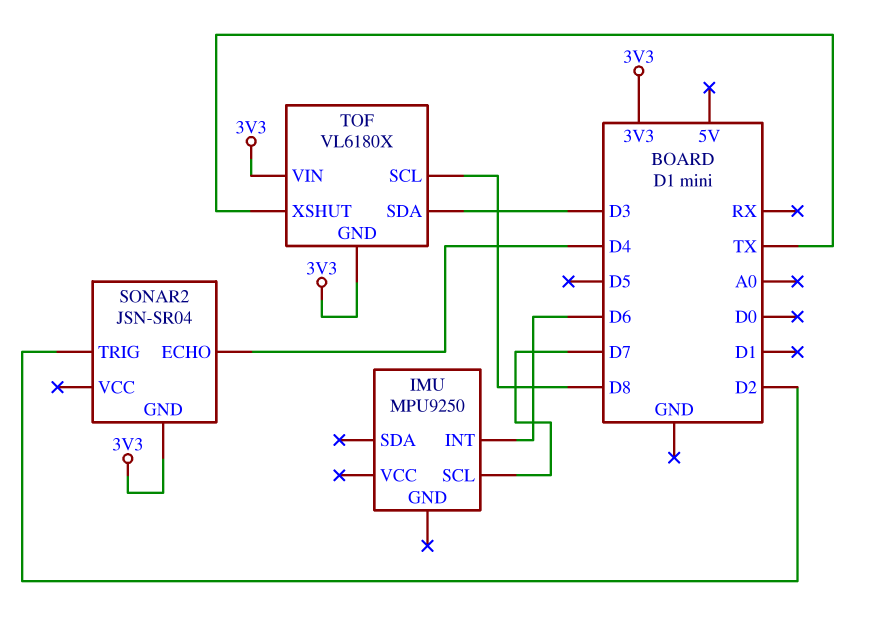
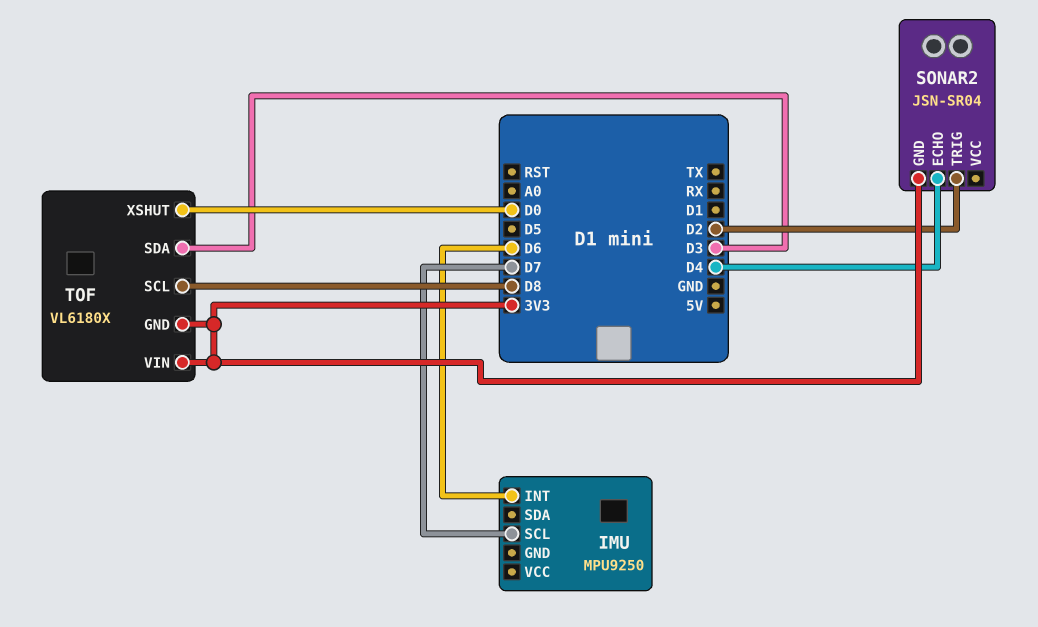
TOF pin XSHUT: TX -> D0

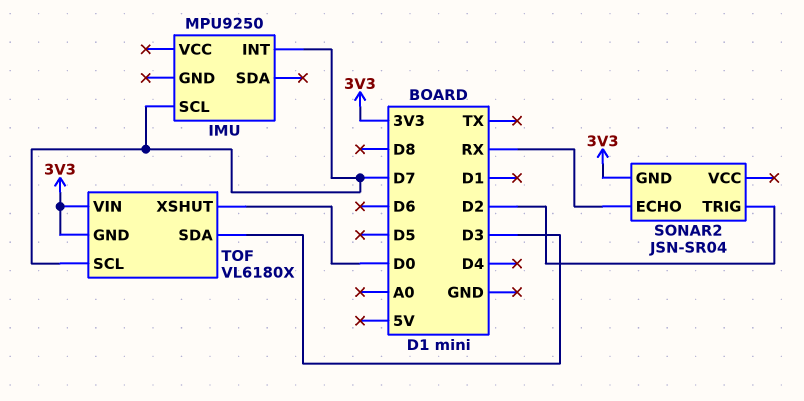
IMU pin INT: D6 -> D7
SONAR2 pin ECHO: D4 -> RX
TOF pin SCL: D8 -> D7

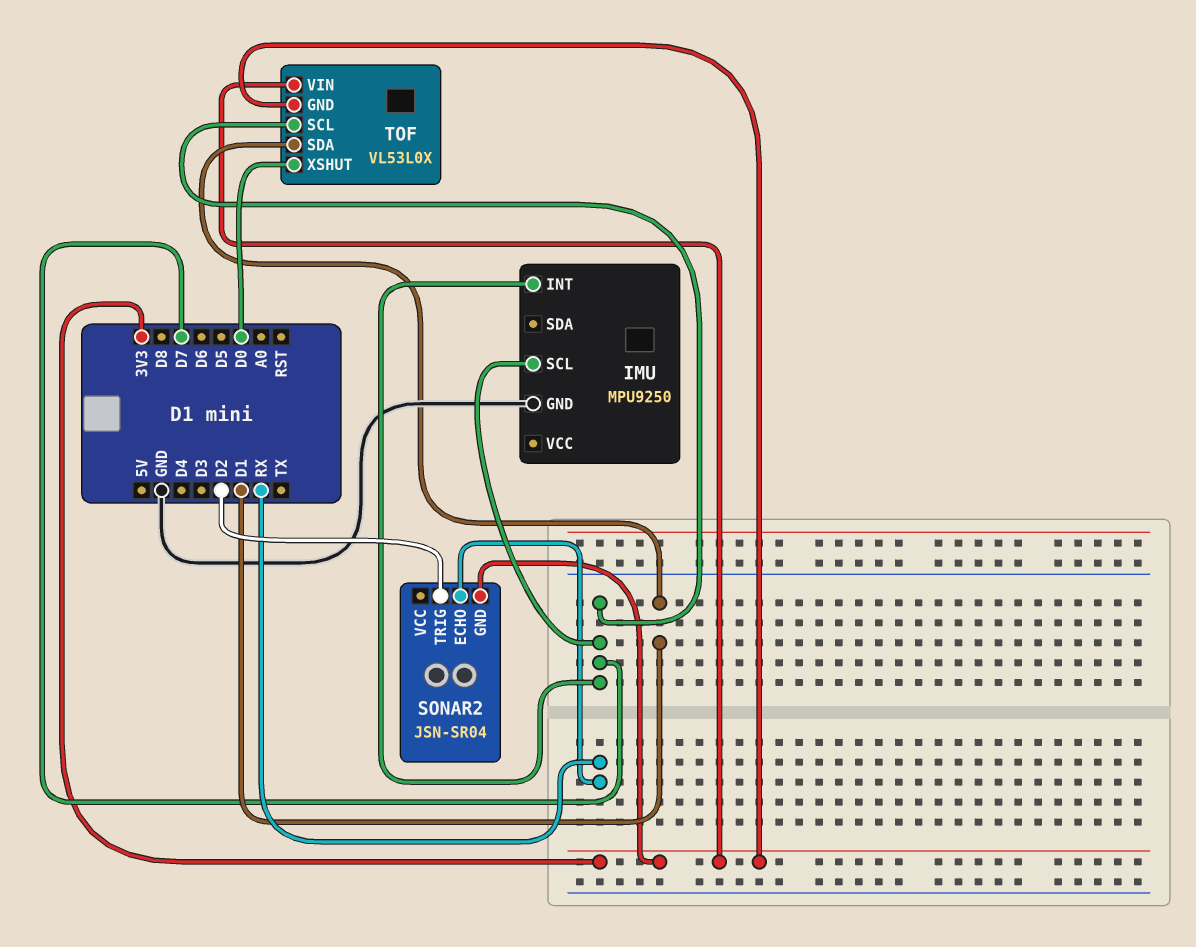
IMU pin GND: none -> GND
TOF: VL6180X -> VL53L0X
TOF pin SDA: D3 -> D1

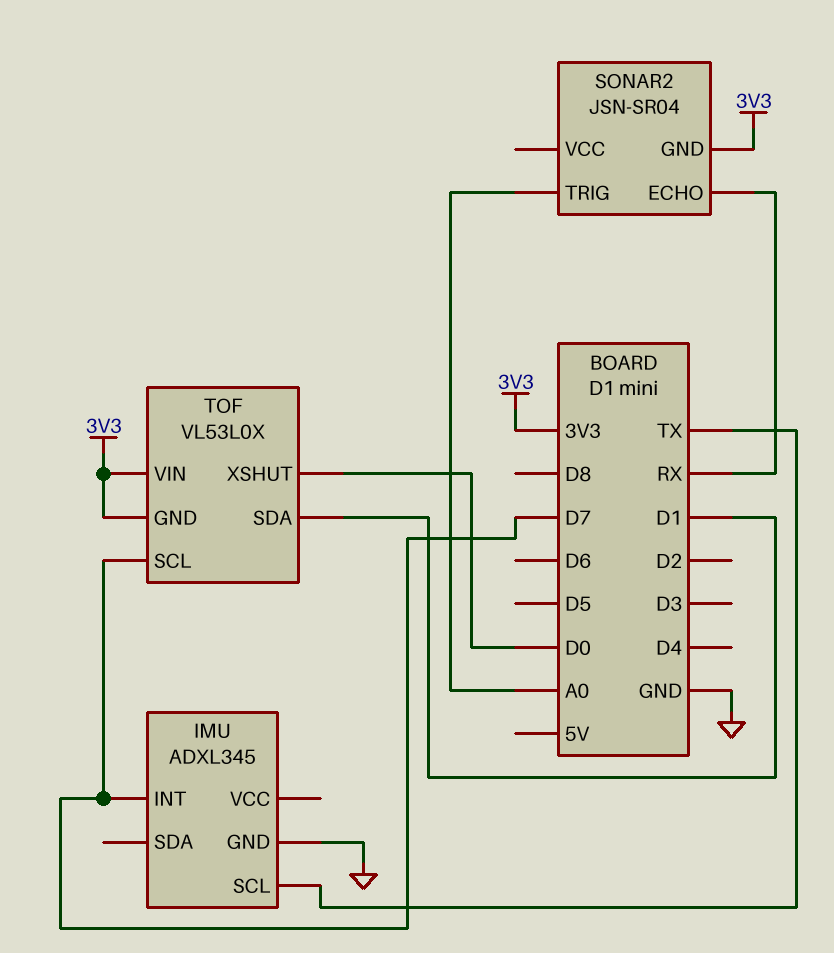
IMU: MPU9250 -> ADXL345
IMU pin SCL: D7 -> TX
SONAR2 pin TRIG: D2 -> A0

